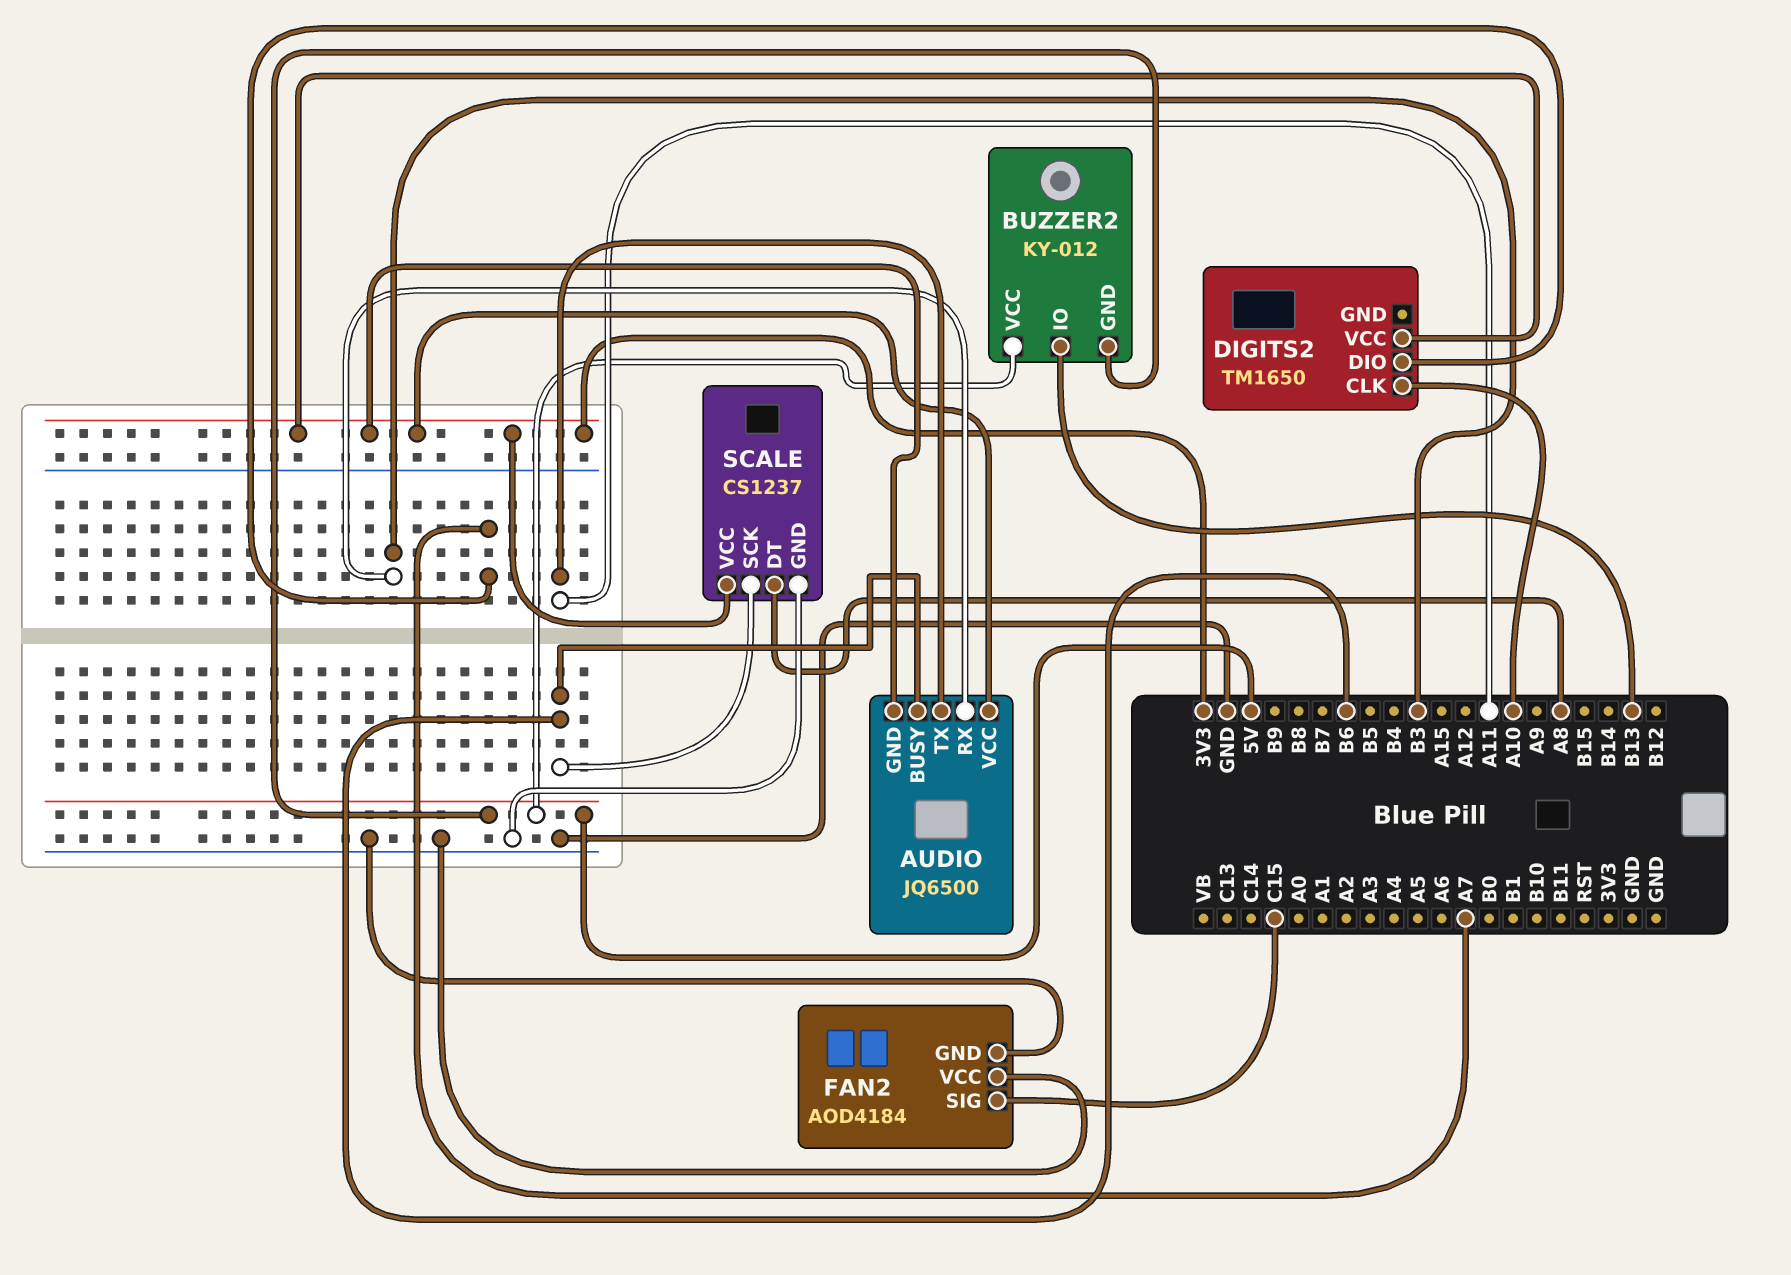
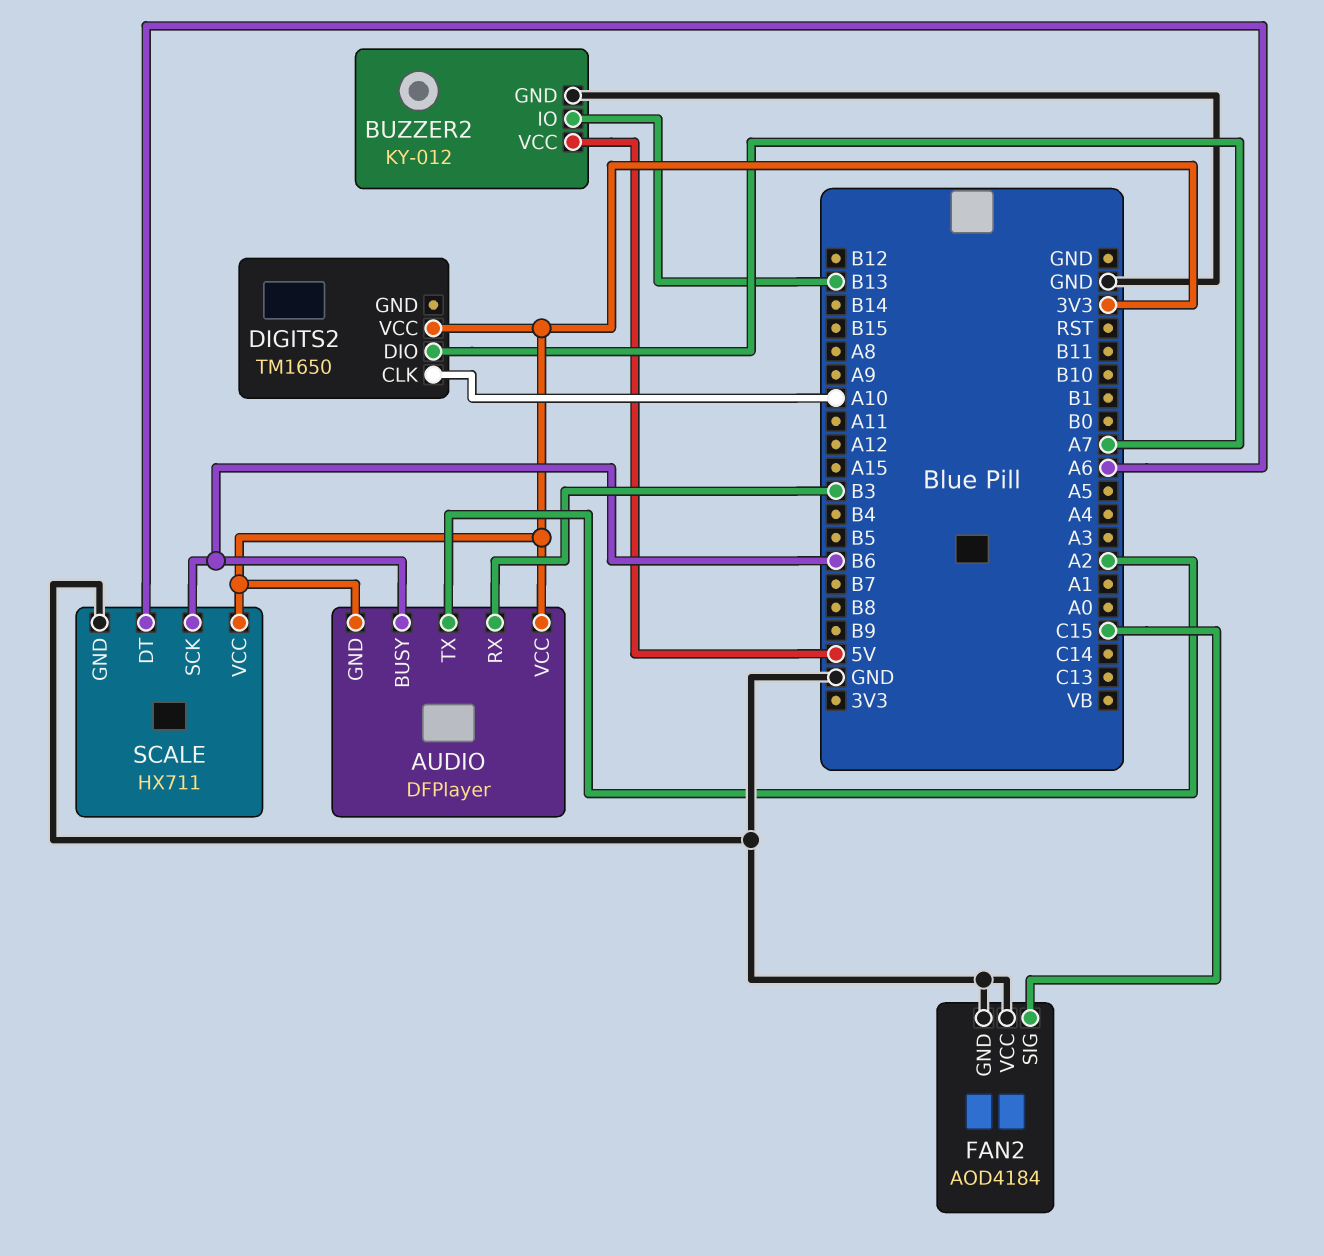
AUDIO: JQ6500 -> DFPlayer
AUDIO pin TX: A11 -> A2
BUZZER2 pin GND: 5V -> GND
SCALE: CS1237 -> HX711
SCALE pin DT: A8 -> A6

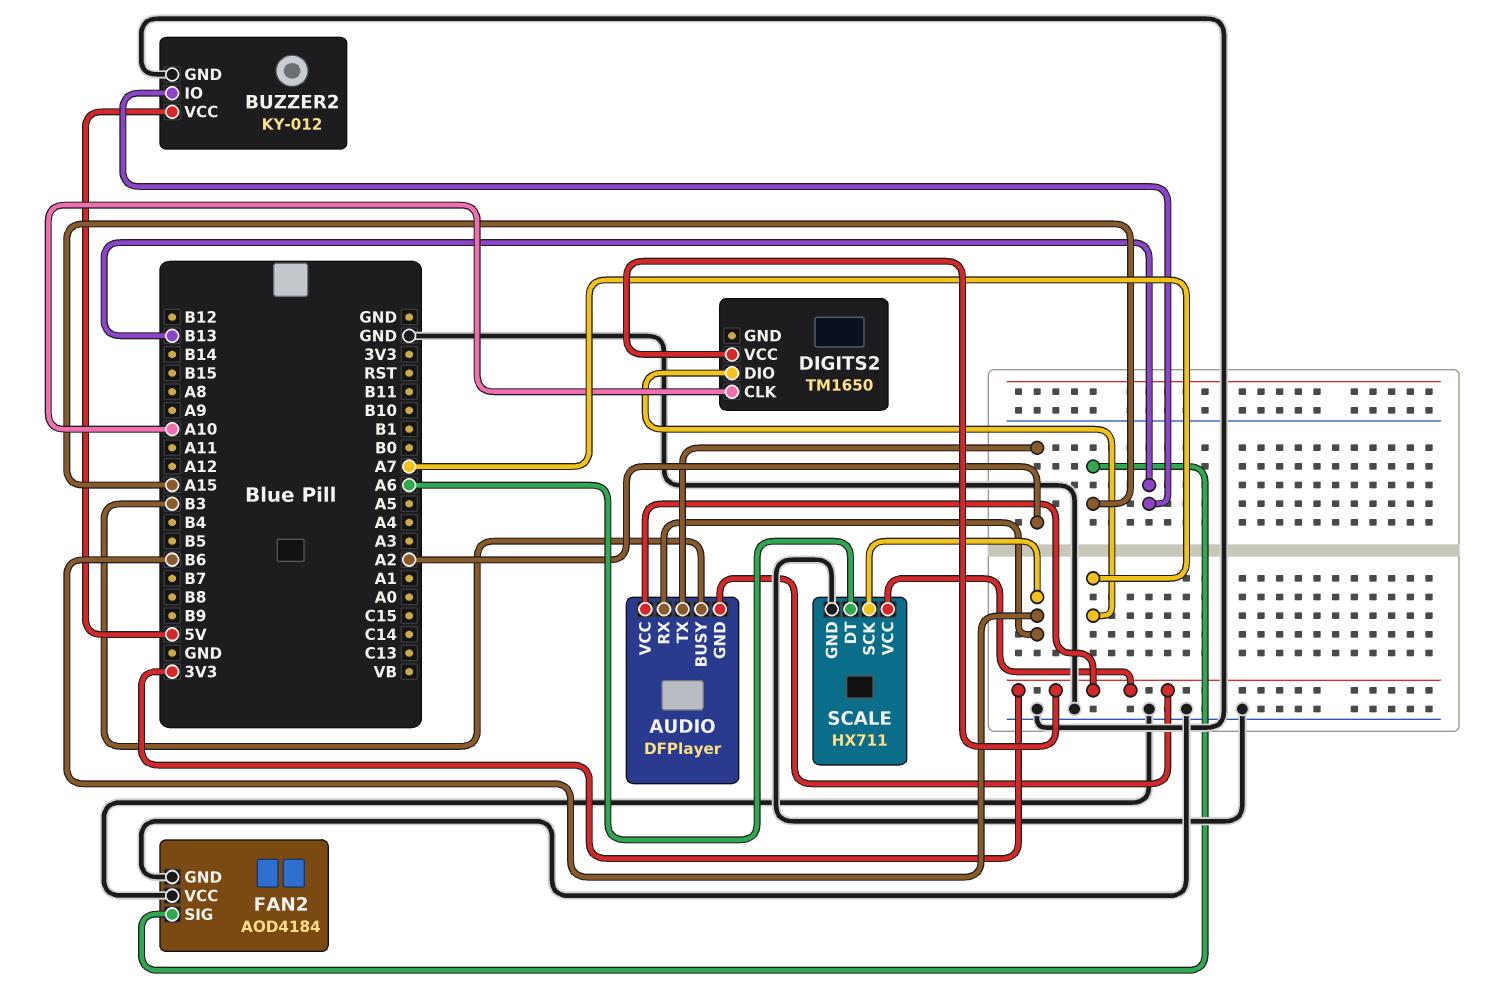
AUDIO pin BUSY: B6 -> B3
AUDIO pin RX: B3 -> B6
FAN2 pin SIG: C15 -> A15

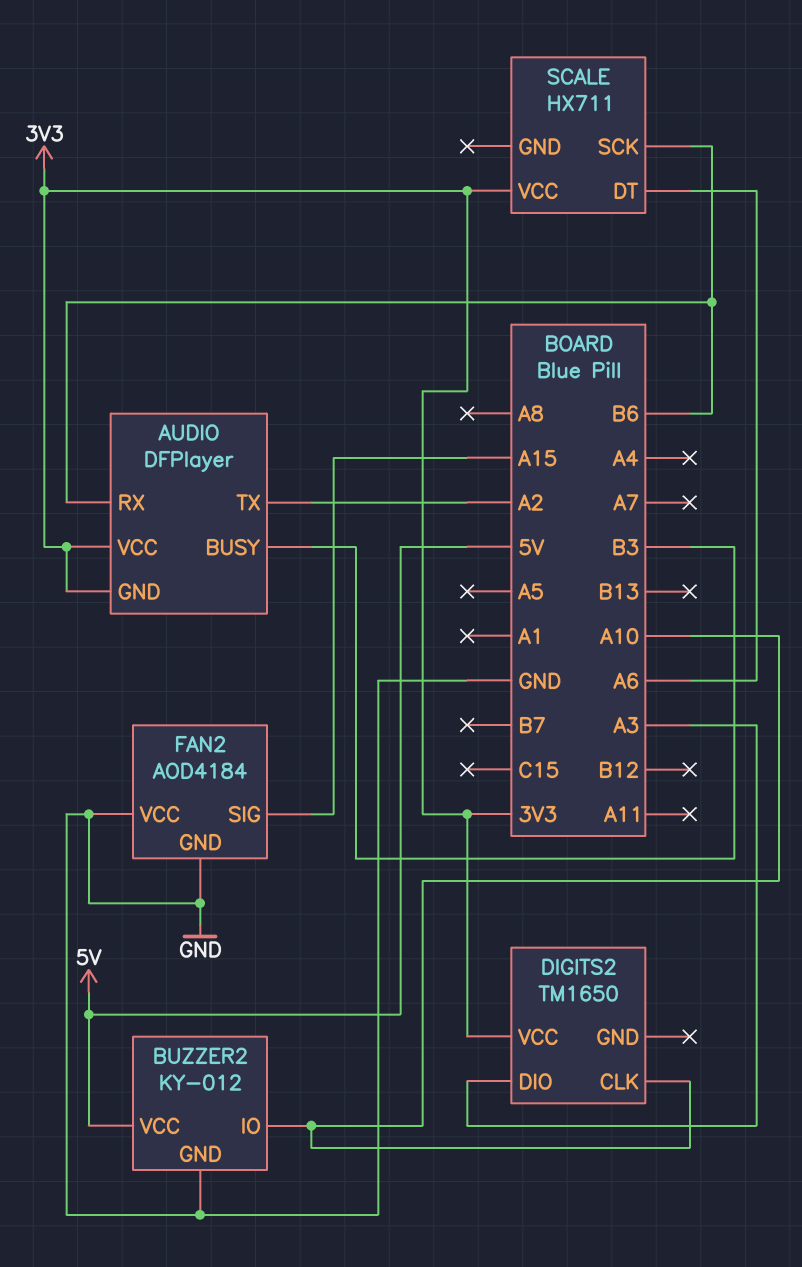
BUZZER2 pin IO: B13 -> A10
DIGITS2 pin DIO: A7 -> A3
SCALE pin GND: GND -> none

